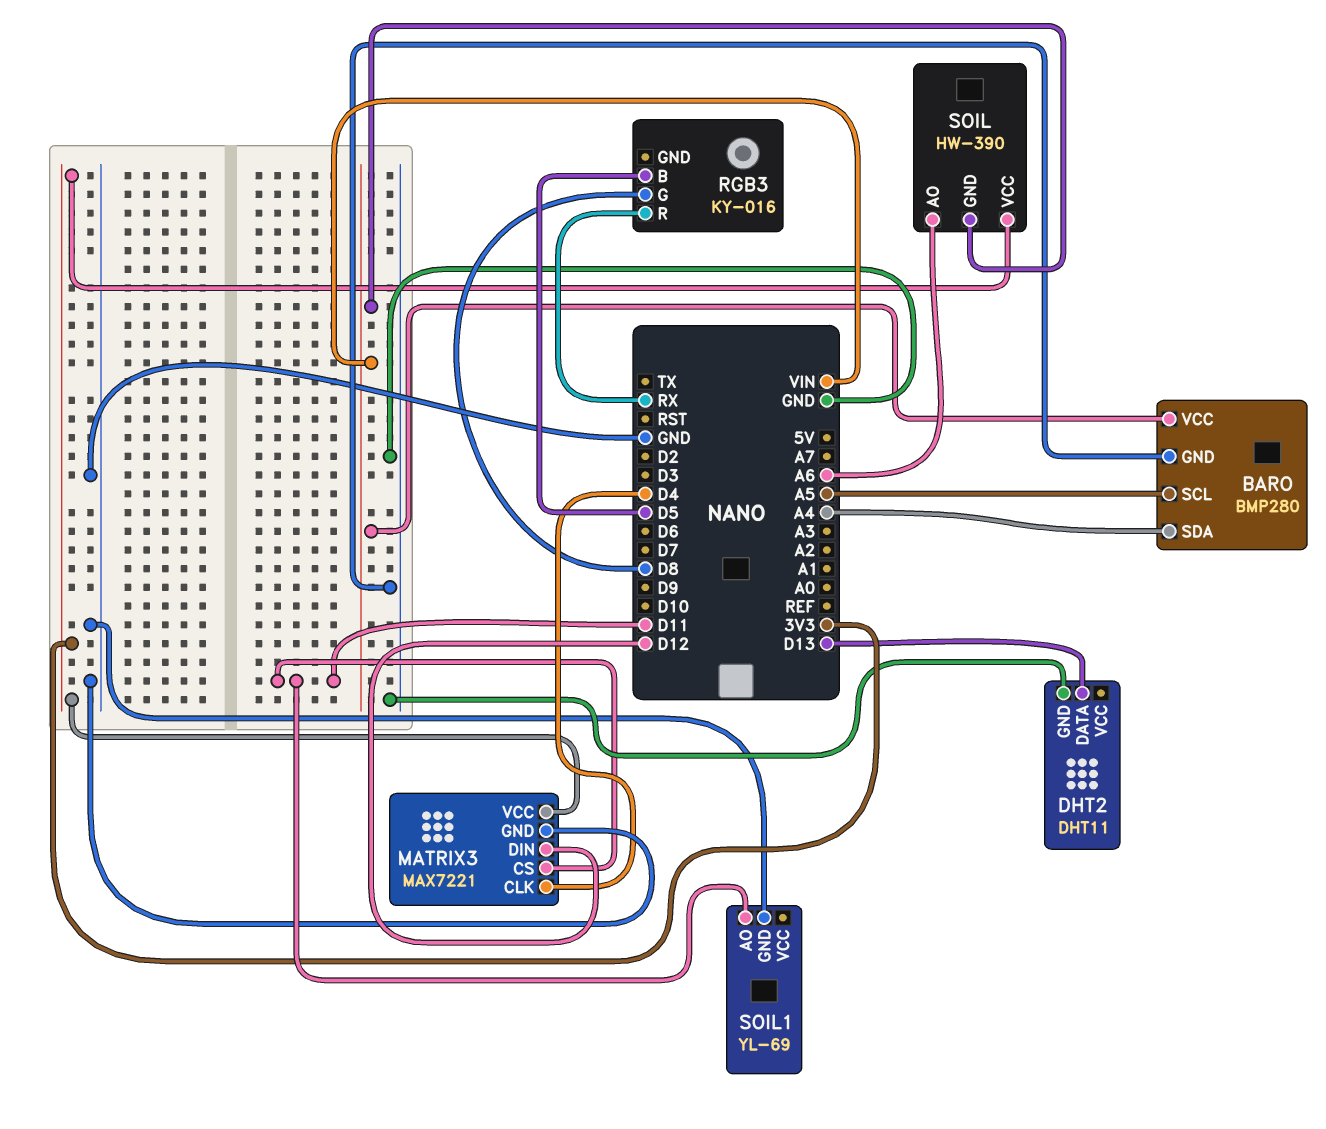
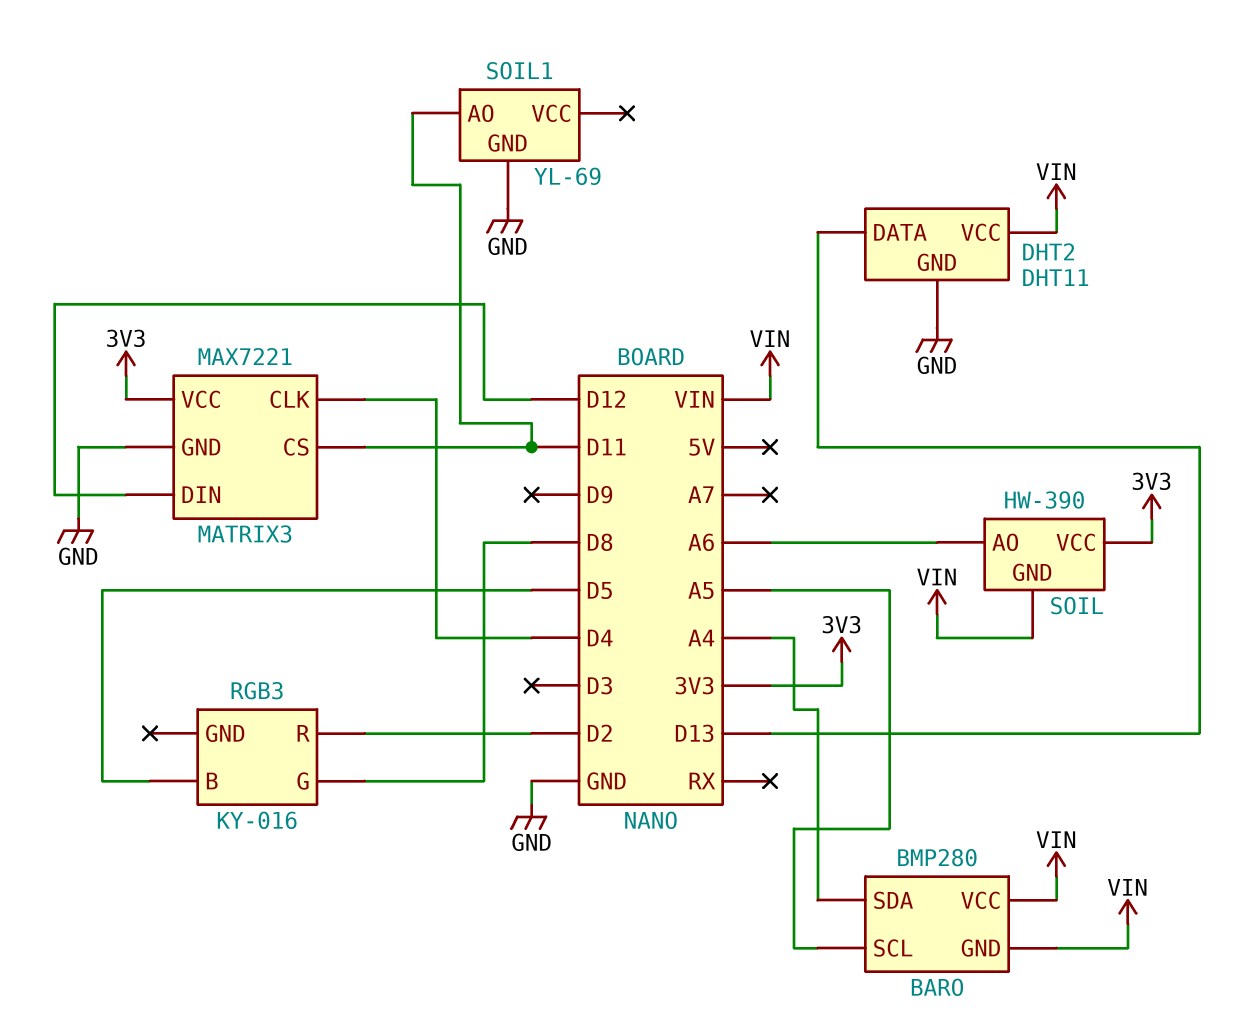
BARO pin GND: GND -> VIN
DHT2 pin VCC: none -> VIN
RGB3 pin R: RX -> D2

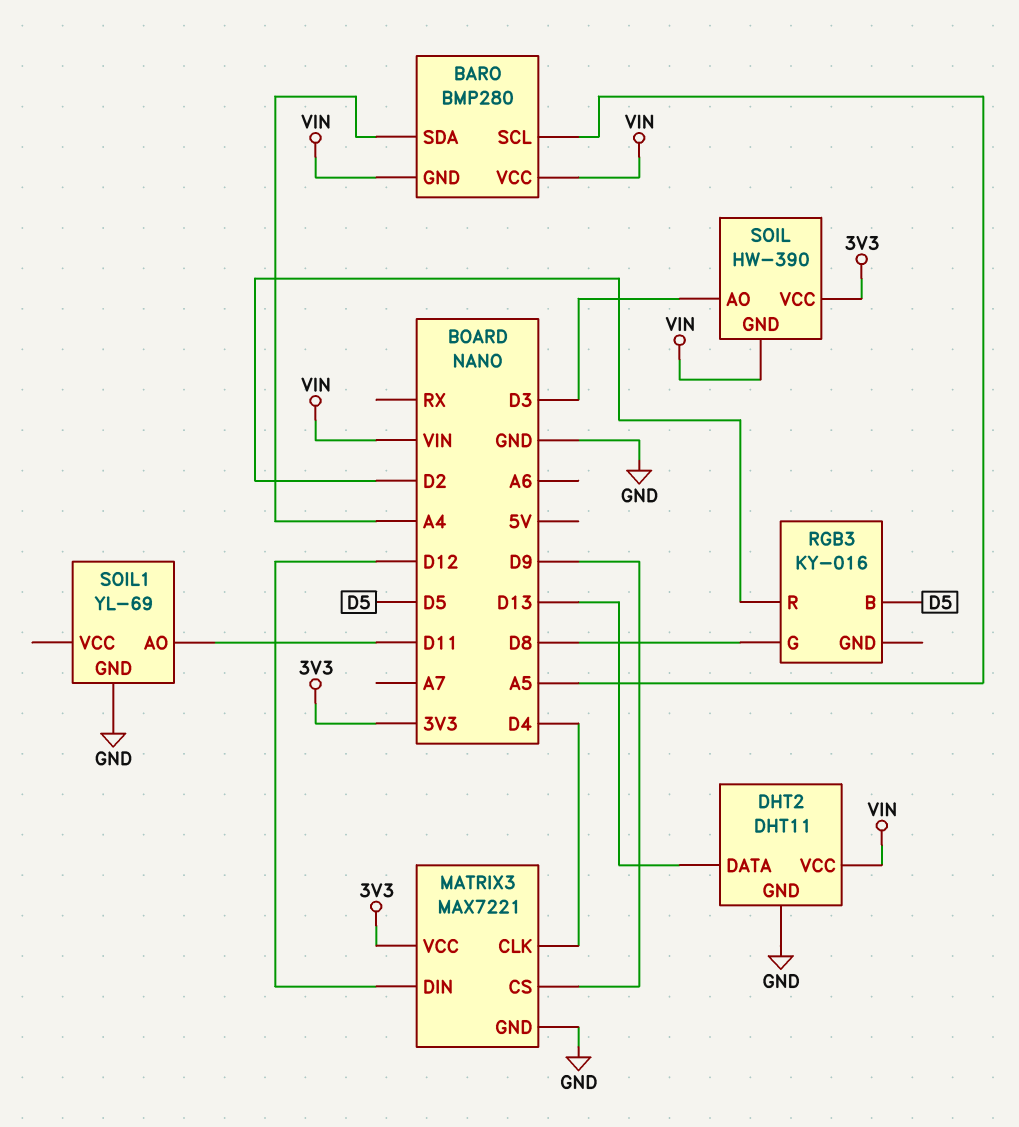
MATRIX3 pin CS: D11 -> D9
SOIL pin AO: A6 -> D3

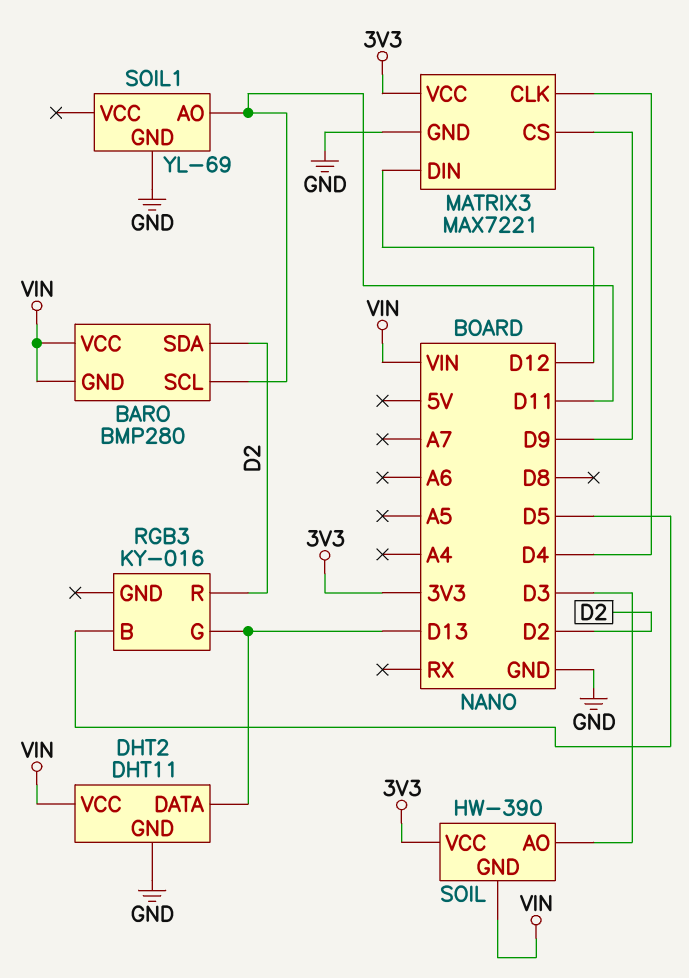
BARO pin SCL: A5 -> D11
BARO pin SDA: A4 -> D2
RGB3 pin G: D8 -> D13

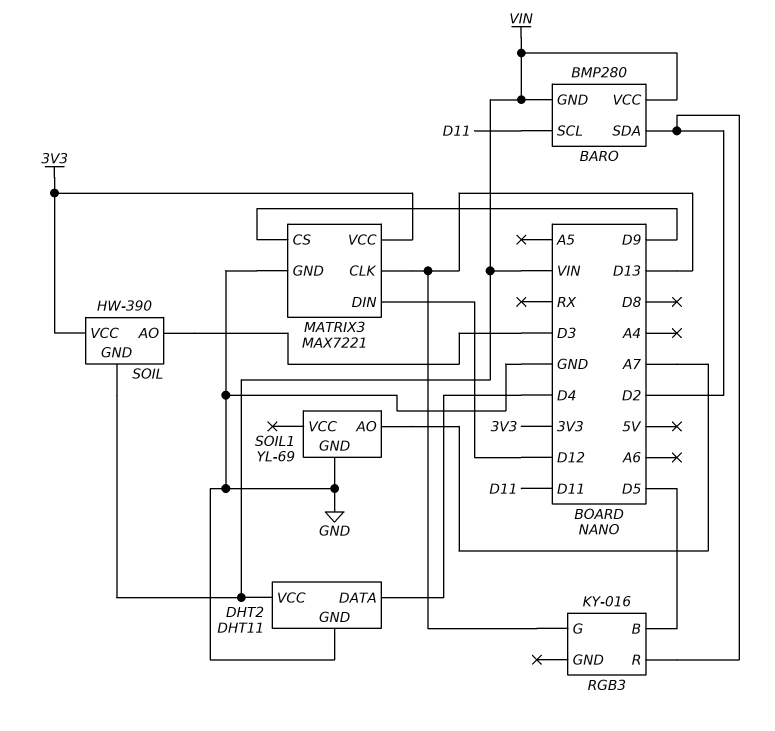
DHT2 pin DATA: D13 -> D4
MATRIX3 pin CLK: D4 -> D13
SOIL1 pin AO: D11 -> A7

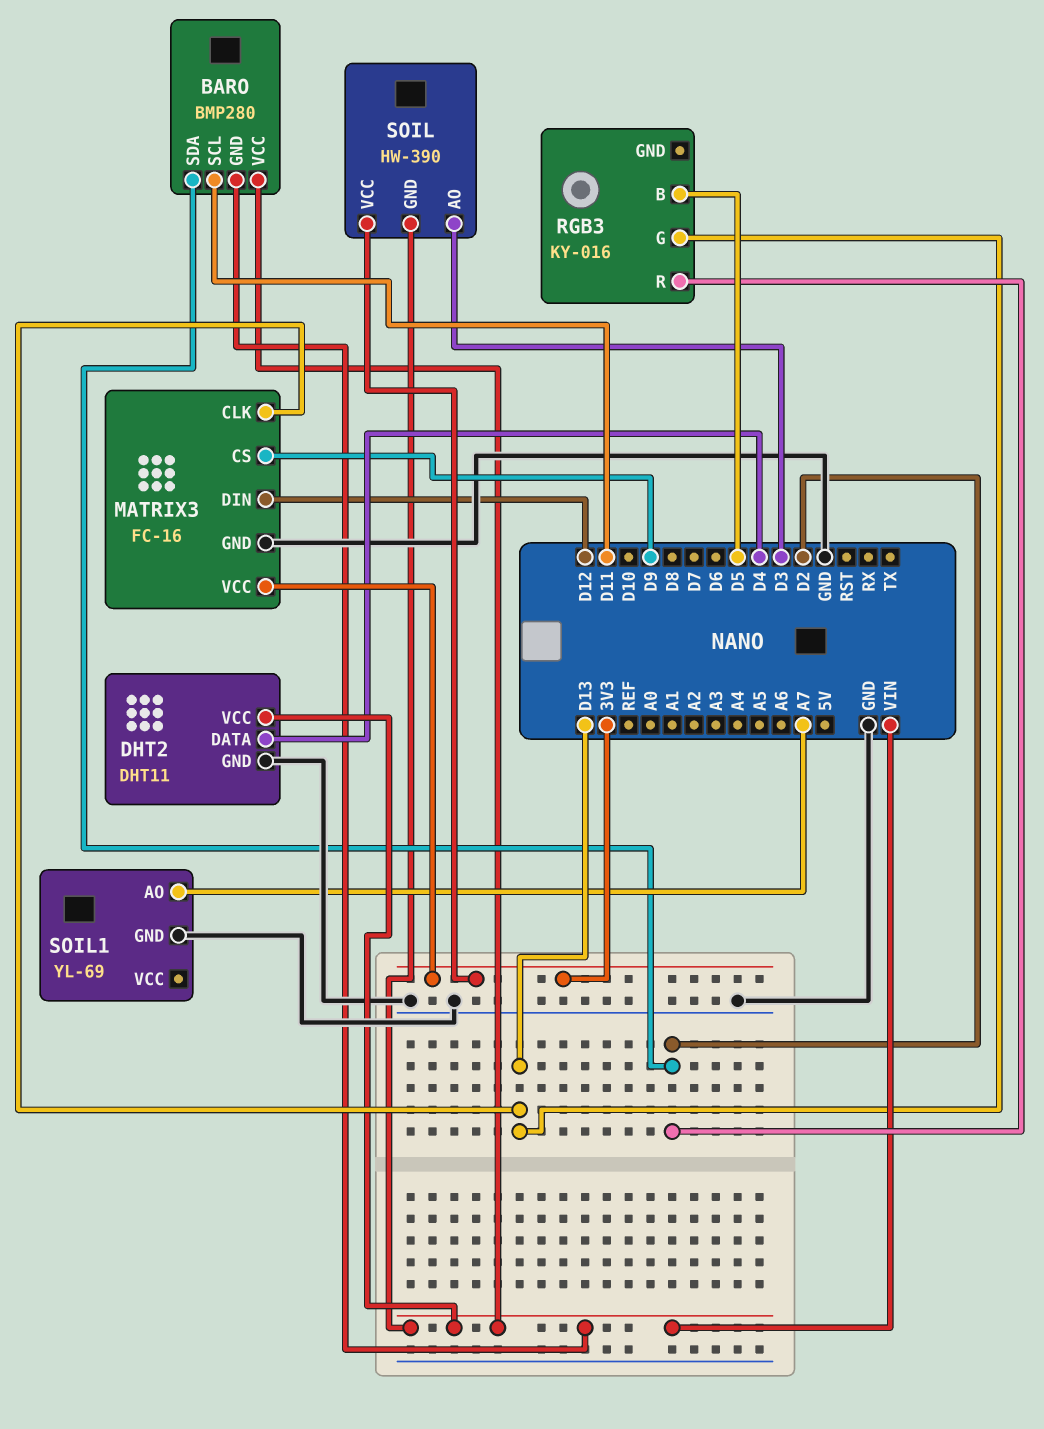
MATRIX3: MAX7221 -> FC-16

